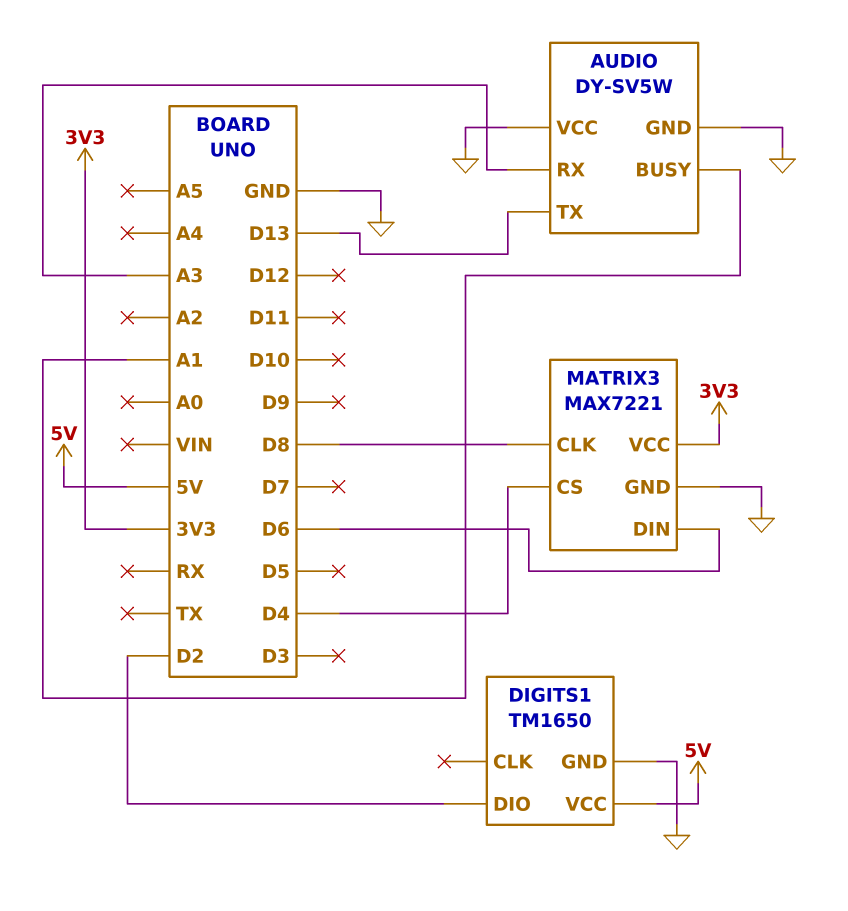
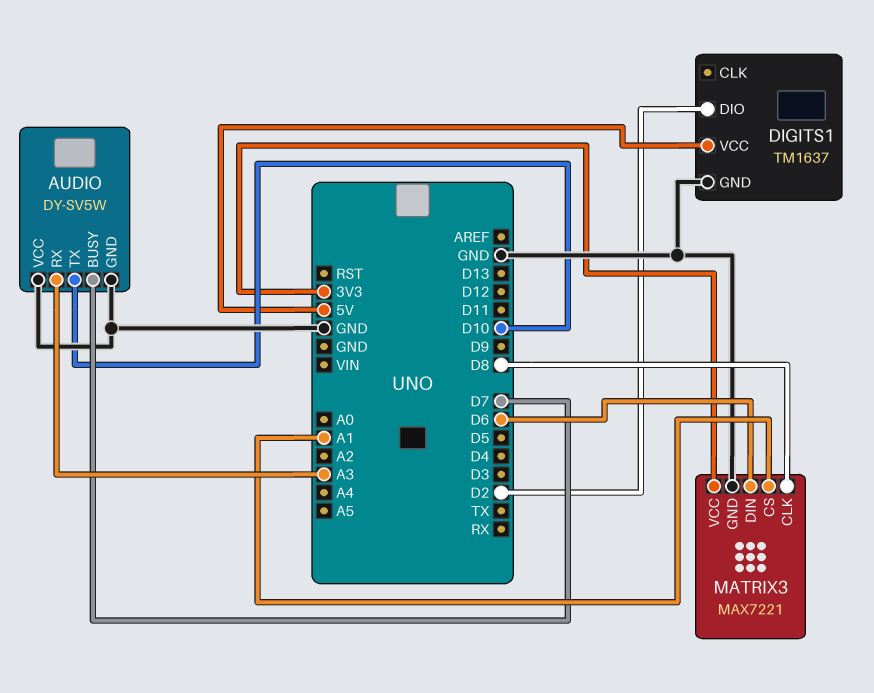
AUDIO pin BUSY: A1 -> D7
AUDIO pin TX: D13 -> D10
DIGITS1: TM1650 -> TM1637
MATRIX3 pin CS: D4 -> A1

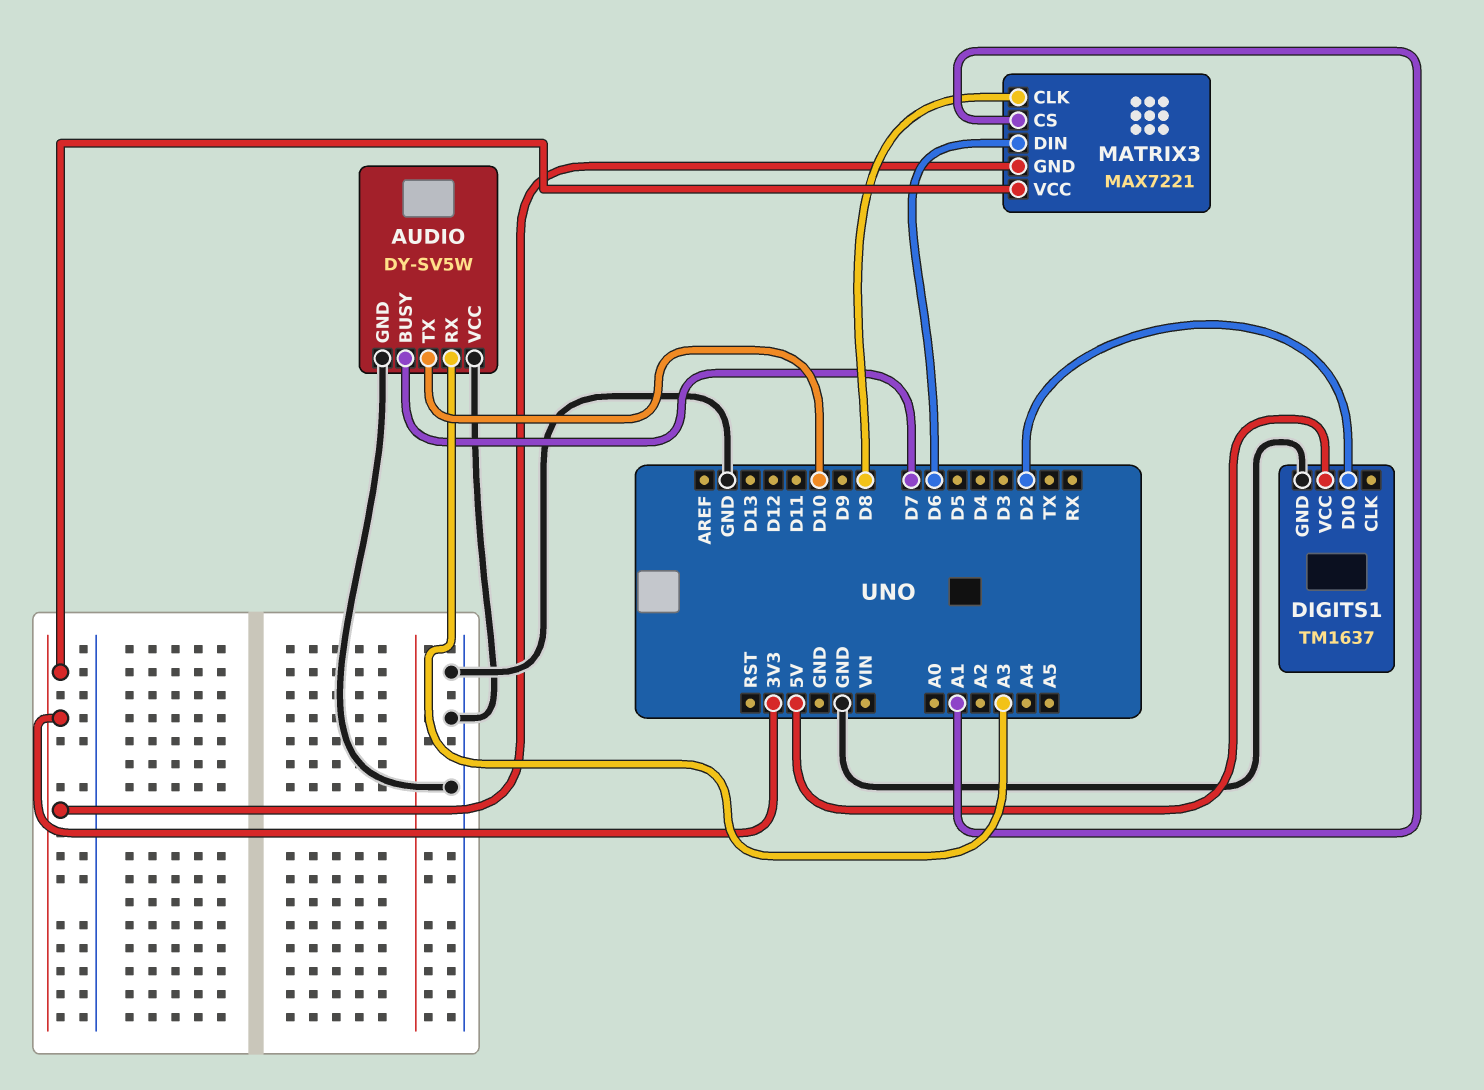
MATRIX3 pin GND: GND -> 3V3

